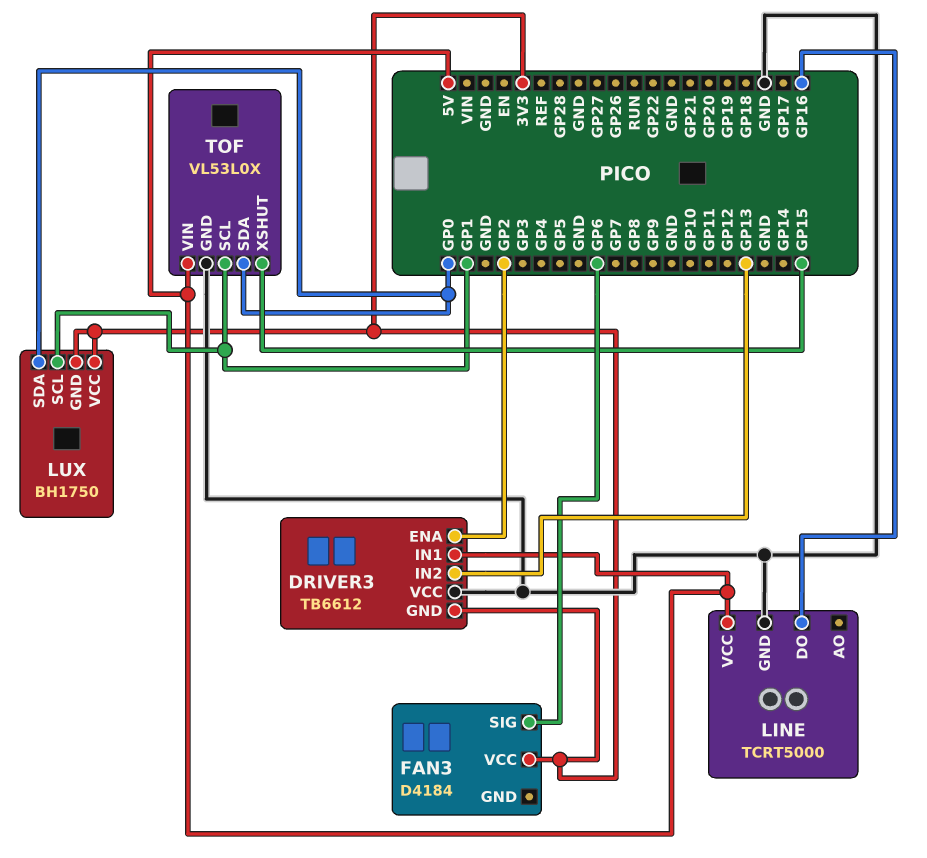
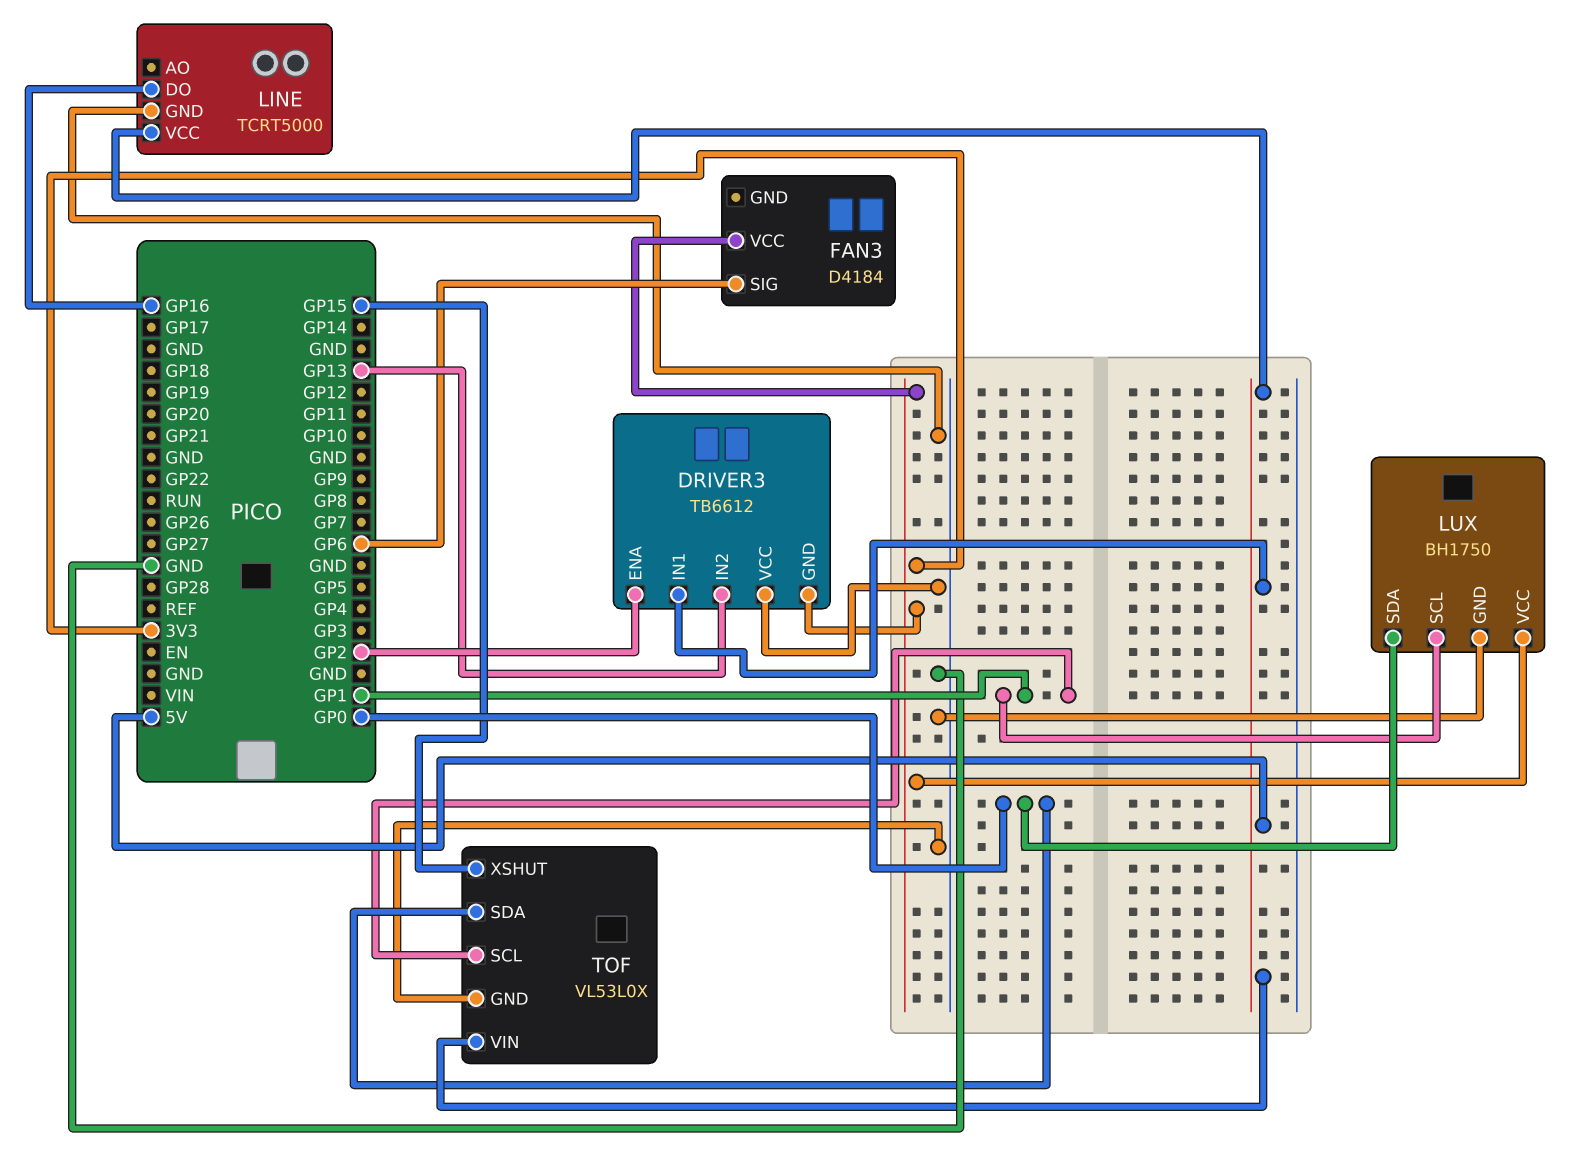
LUX pin GND: 3V3 -> GND

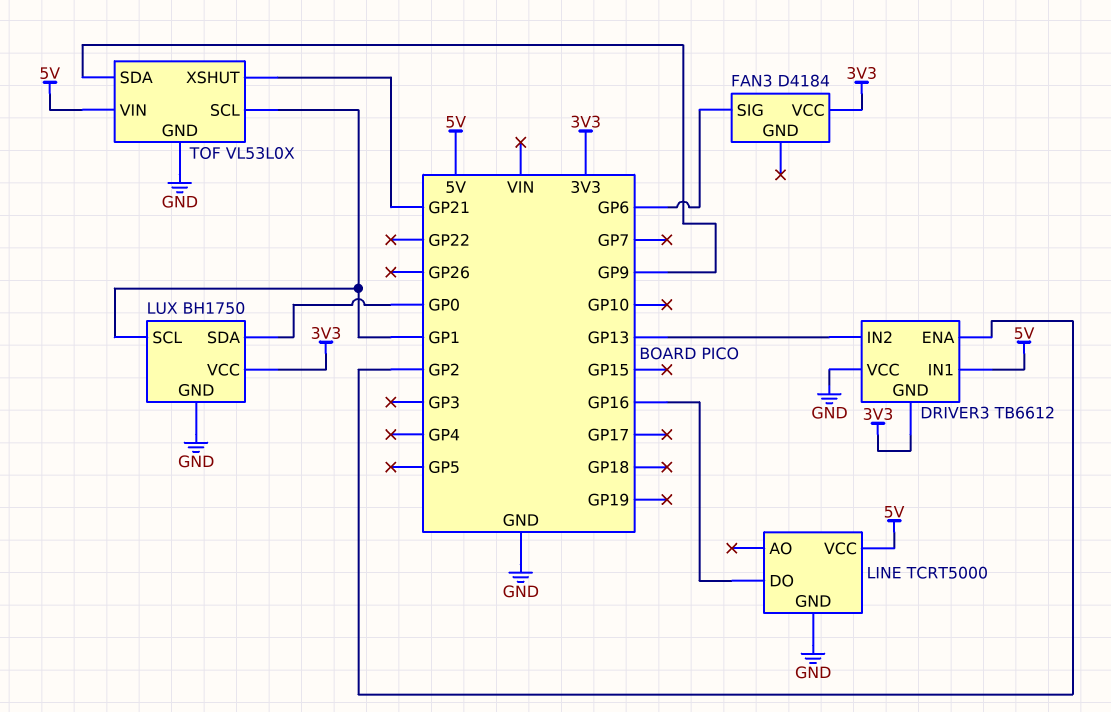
TOF pin SDA: GP0 -> GP9
TOF pin XSHUT: GP15 -> GP21

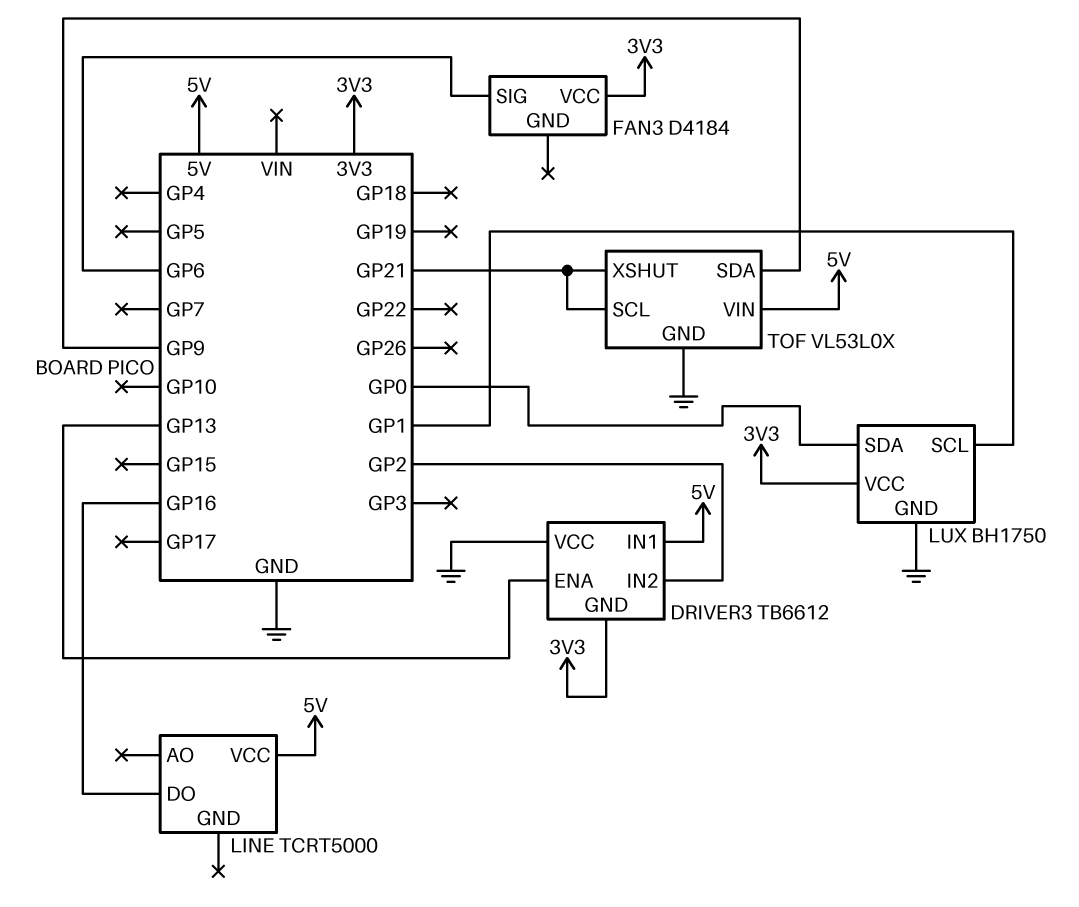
DRIVER3 pin ENA: GP2 -> GP13
DRIVER3 pin IN2: GP13 -> GP2
LINE pin GND: GND -> none
TOF pin SCL: GP1 -> GP21

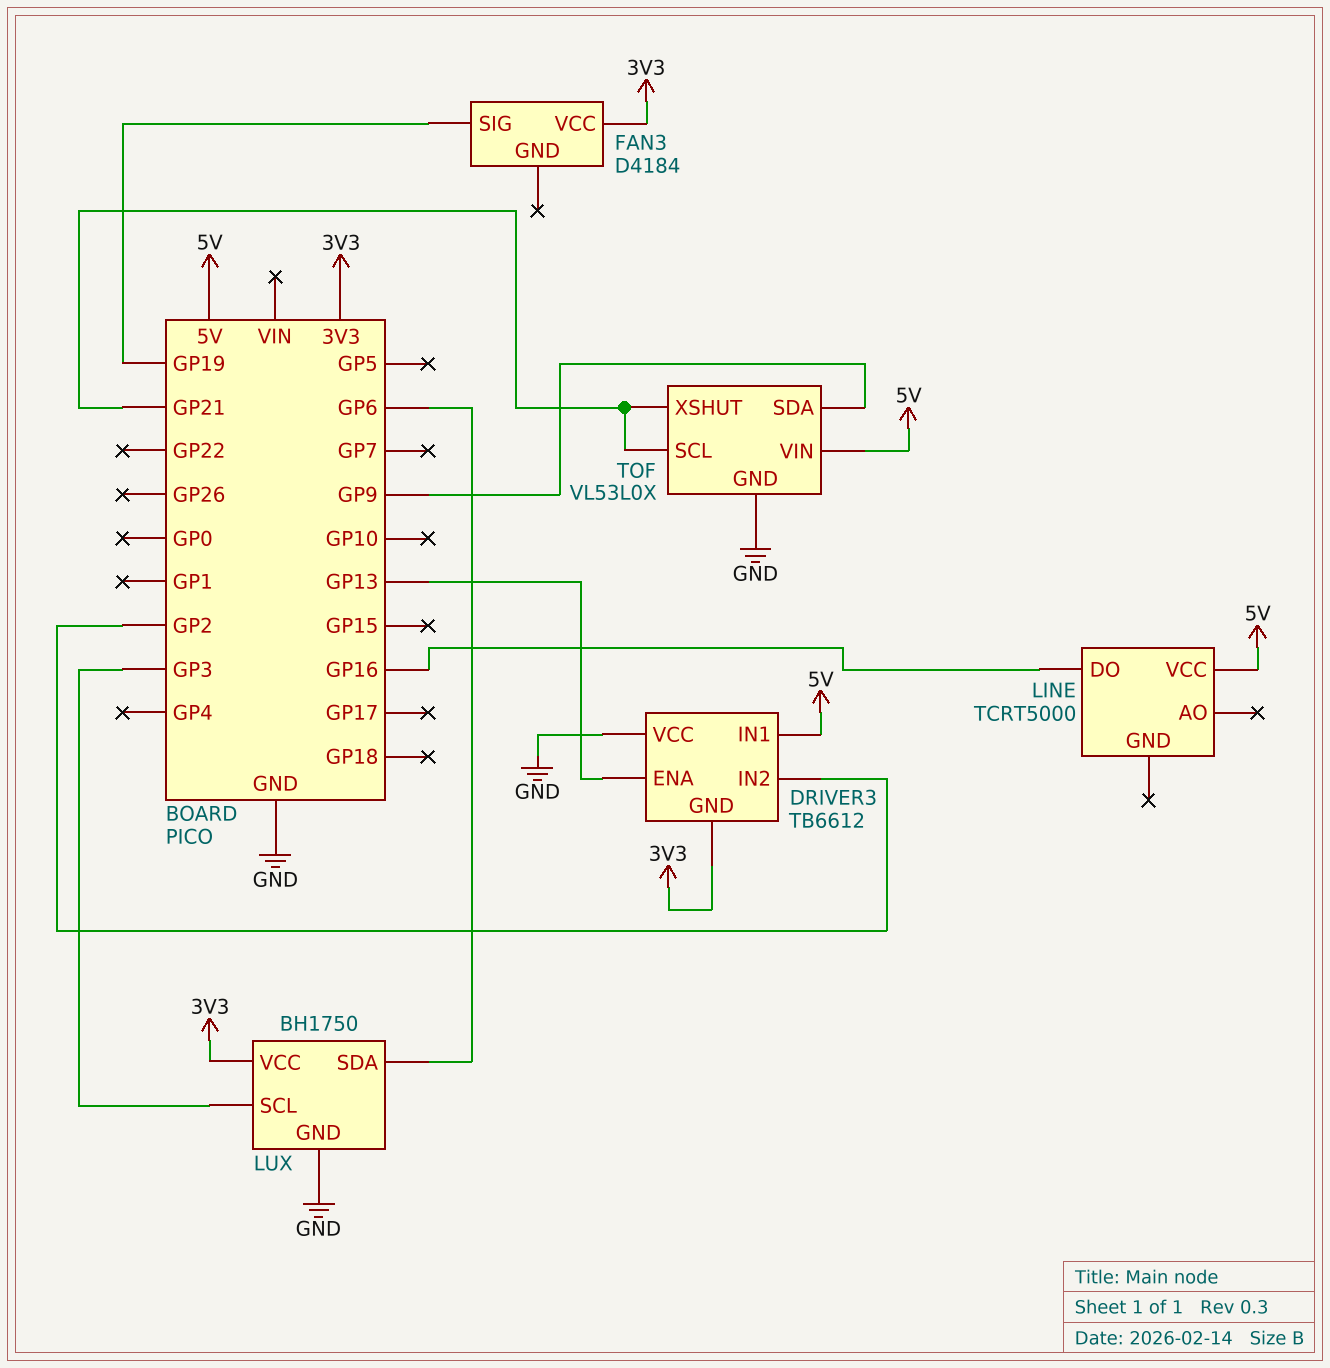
FAN3 pin SIG: GP6 -> GP19
LUX pin SCL: GP1 -> GP3
LUX pin SDA: GP0 -> GP6

